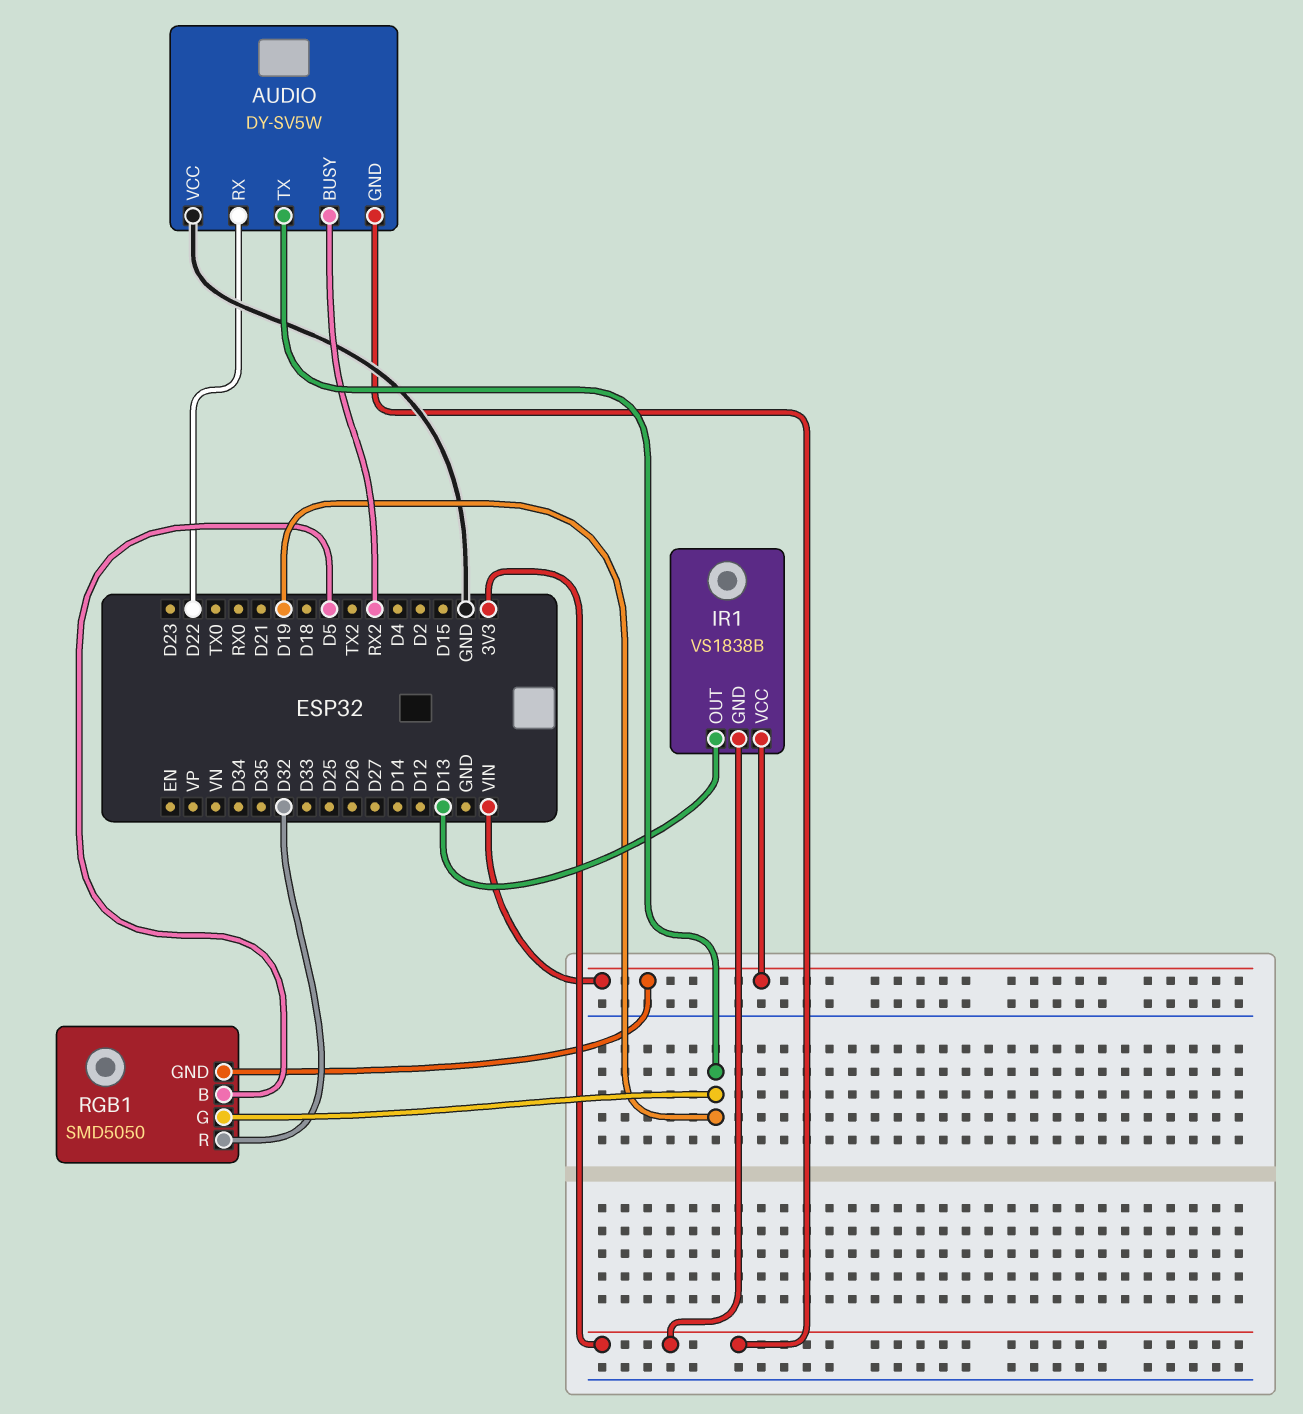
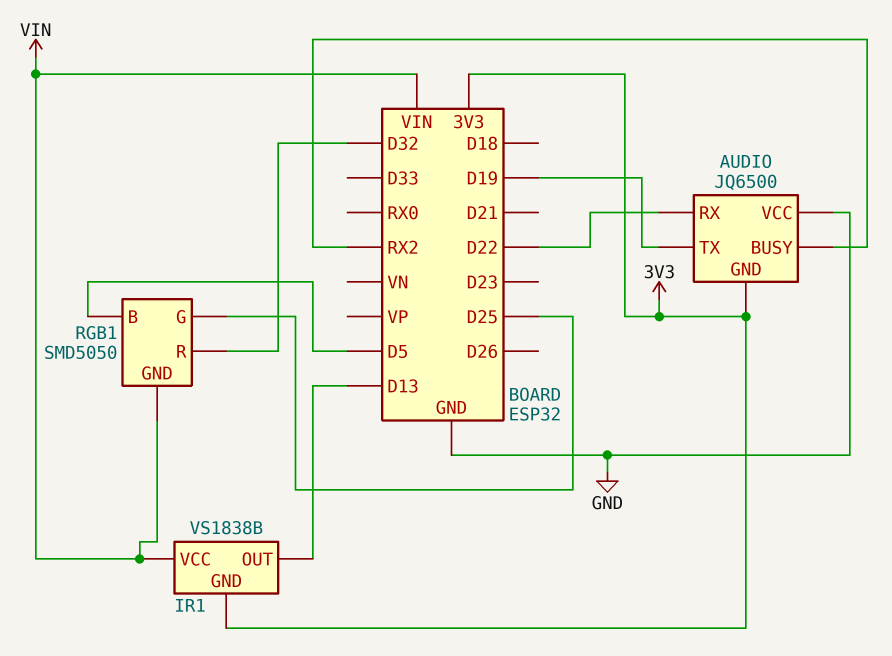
AUDIO: DY-SV5W -> JQ6500
RGB1 pin G: D19 -> D25

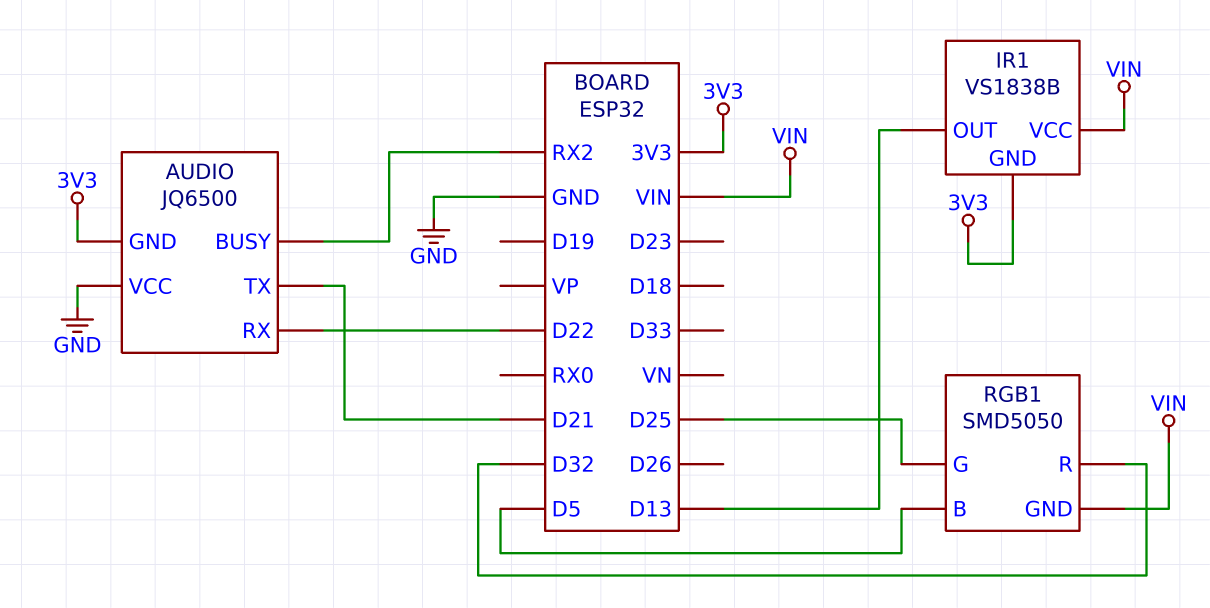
AUDIO pin TX: D19 -> D21

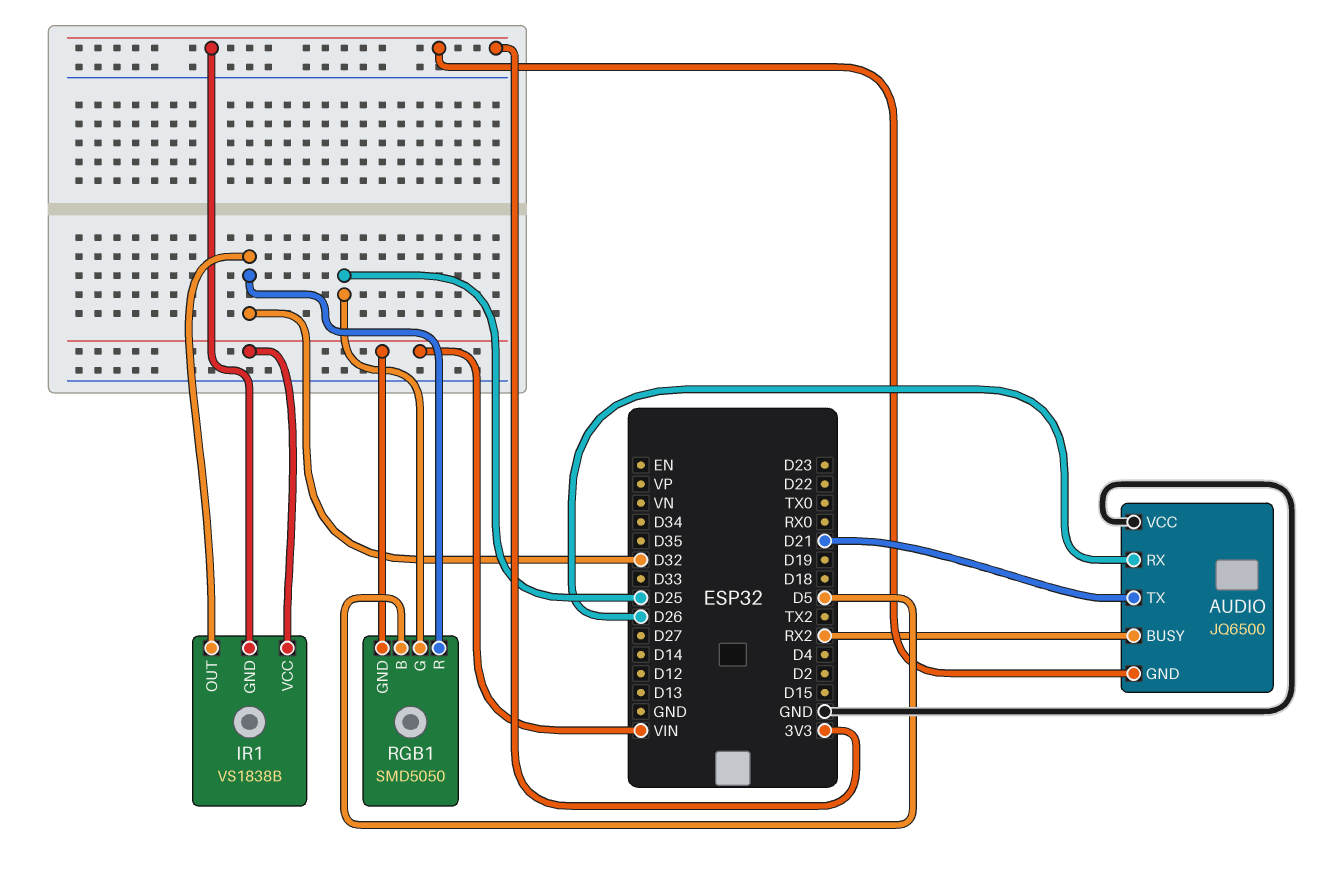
AUDIO pin RX: D22 -> D26
IR1 pin OUT: D13 -> D32

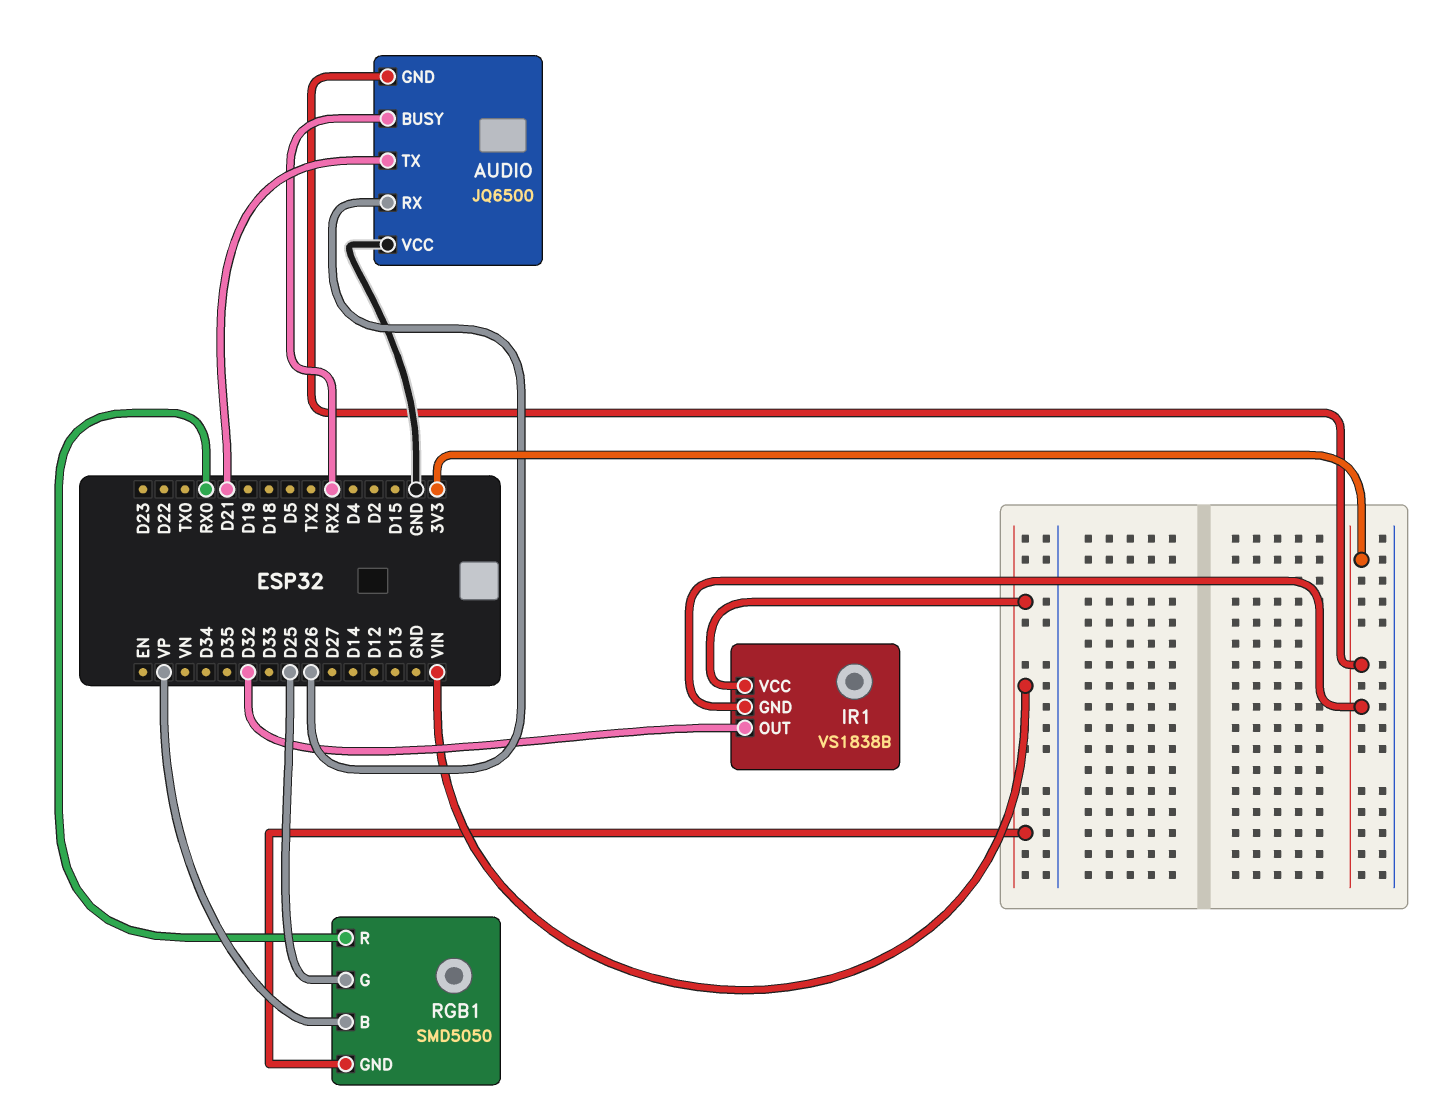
RGB1 pin B: D5 -> VP
RGB1 pin R: D32 -> RX0

